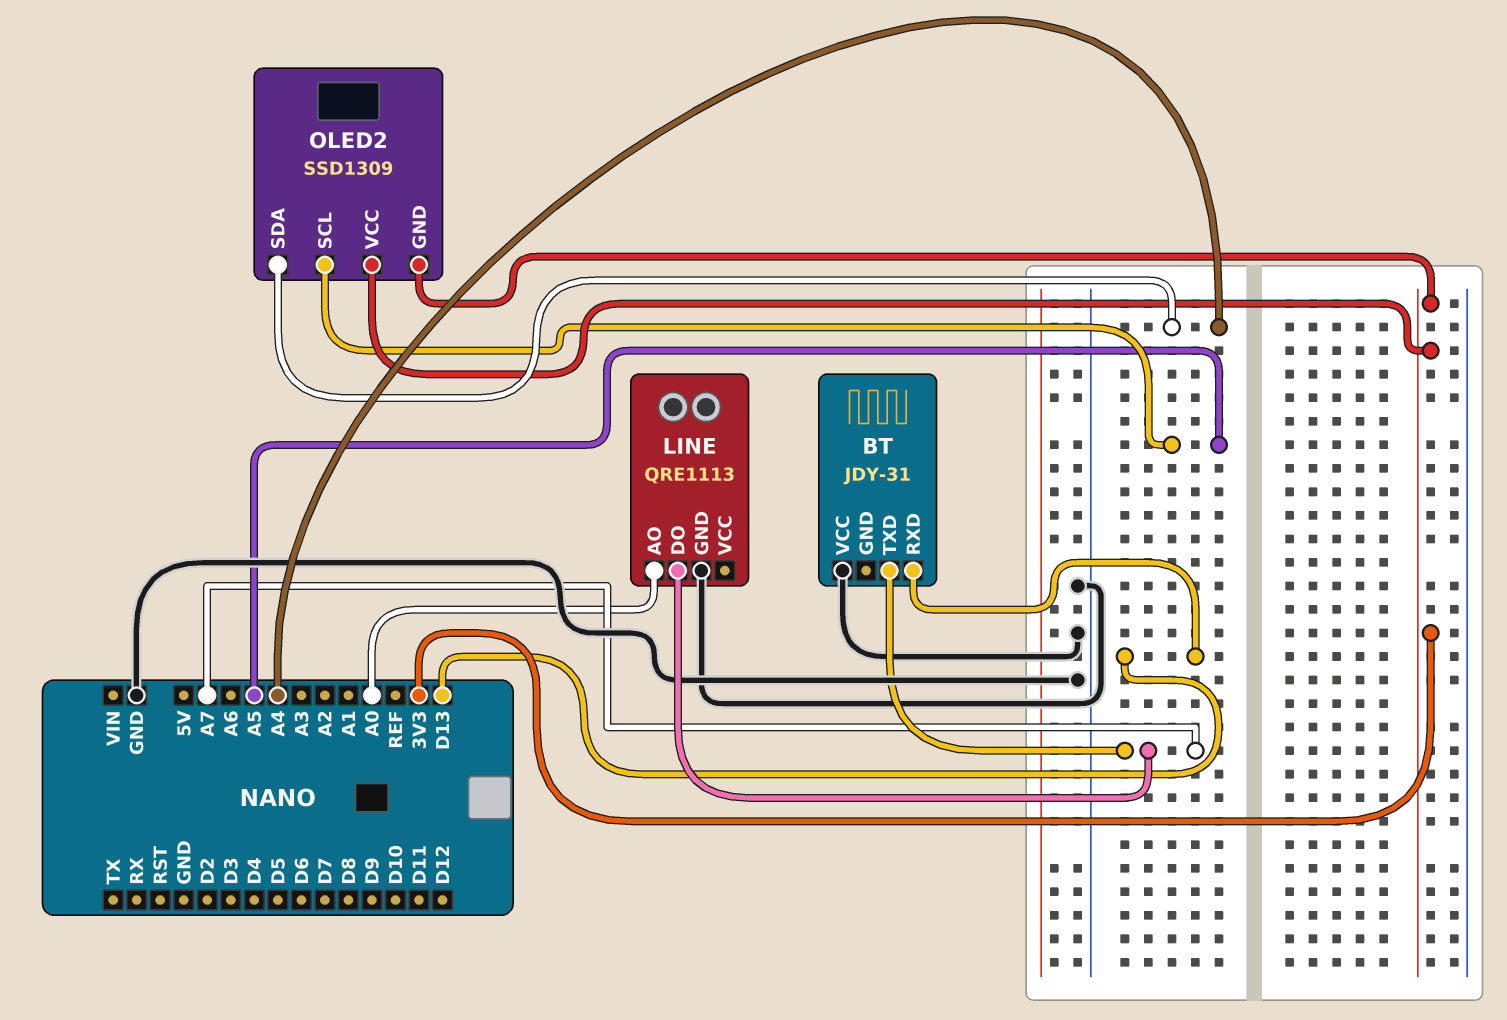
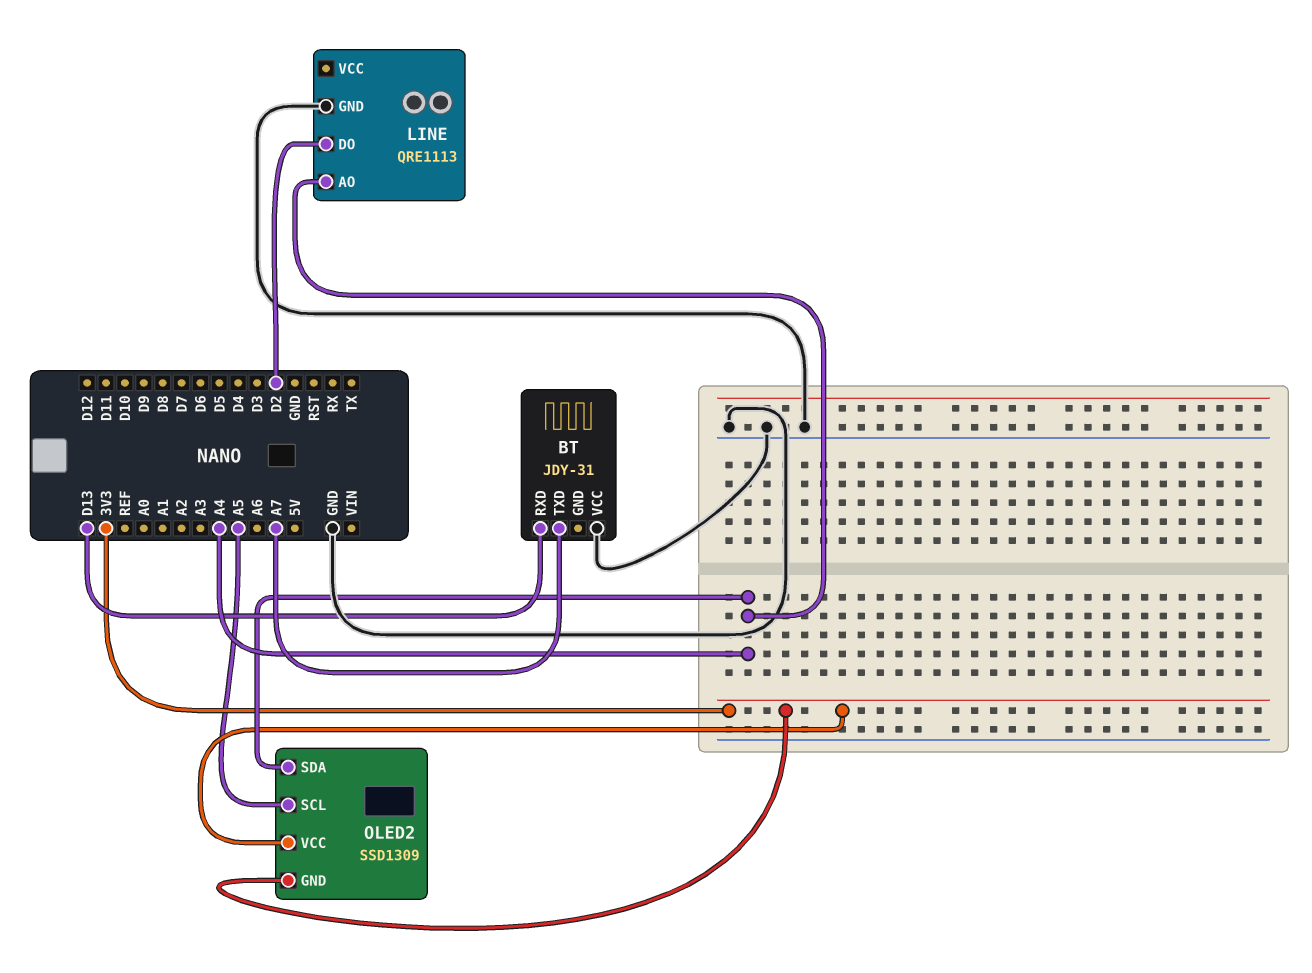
LINE pin AO: A0 -> A4
LINE pin DO: A7 -> D2

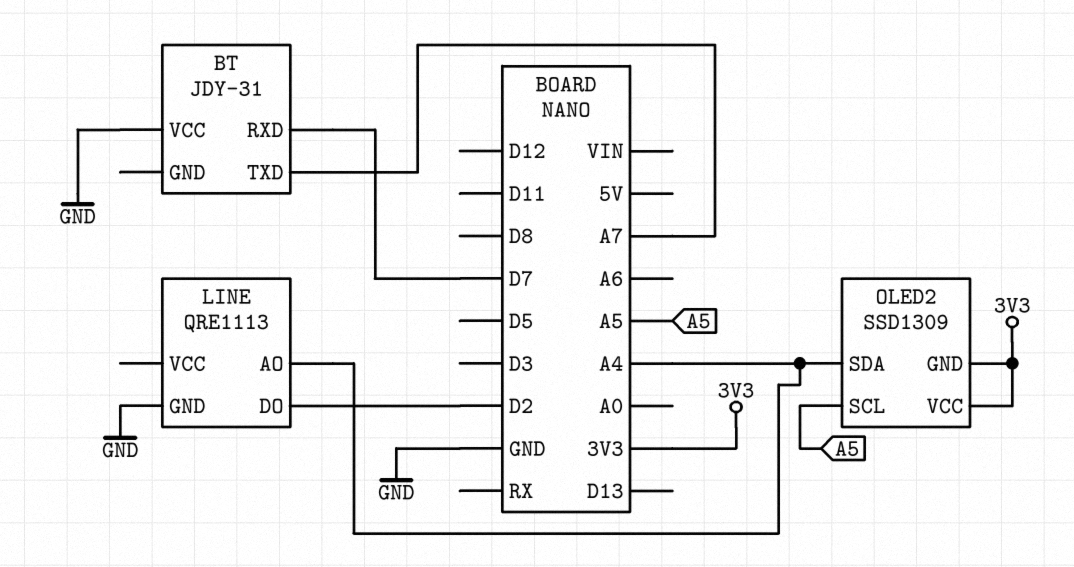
BT pin RXD: D13 -> D7

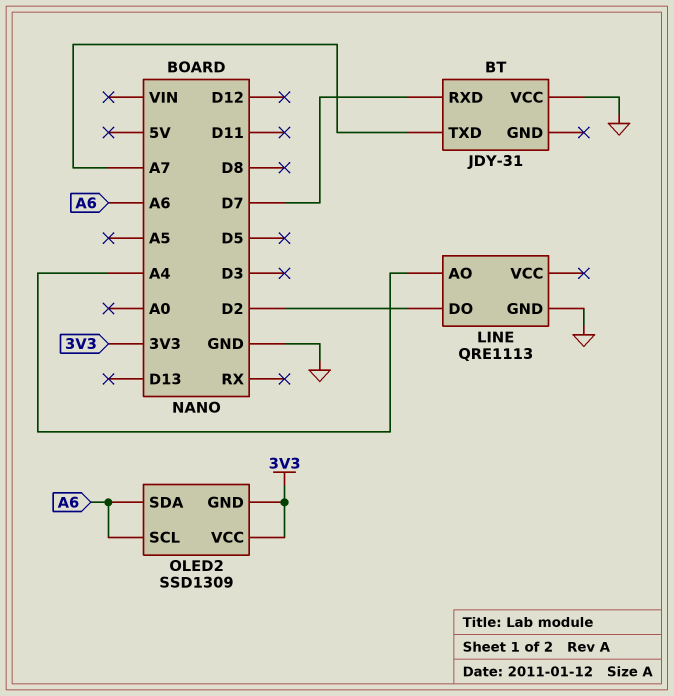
OLED2 pin SCL: A5 -> A6
OLED2 pin SDA: A4 -> A6

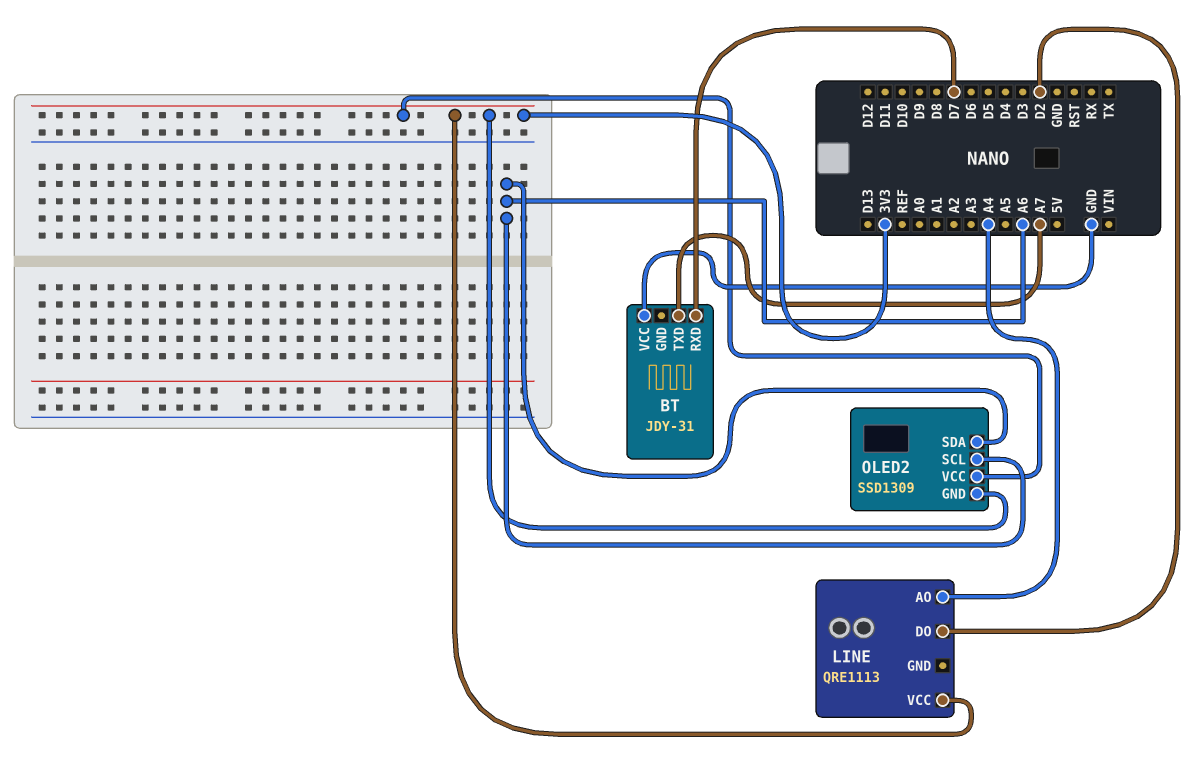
LINE pin GND: GND -> none
LINE pin VCC: none -> 3V3

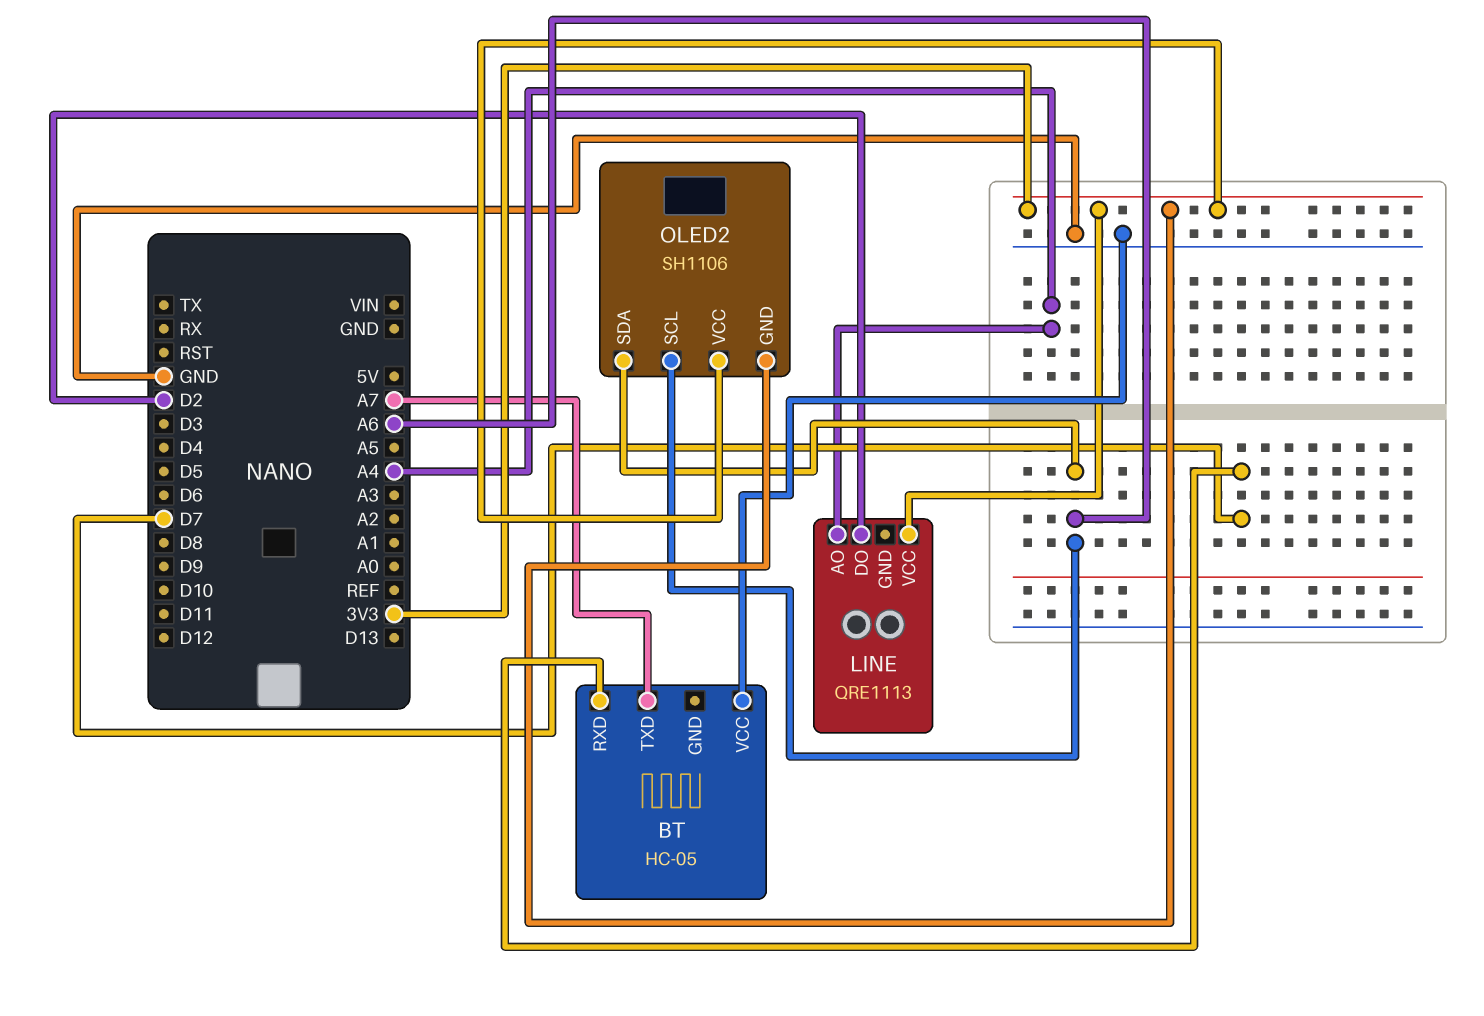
BT: JDY-31 -> HC-05
OLED2: SSD1309 -> SH1106

